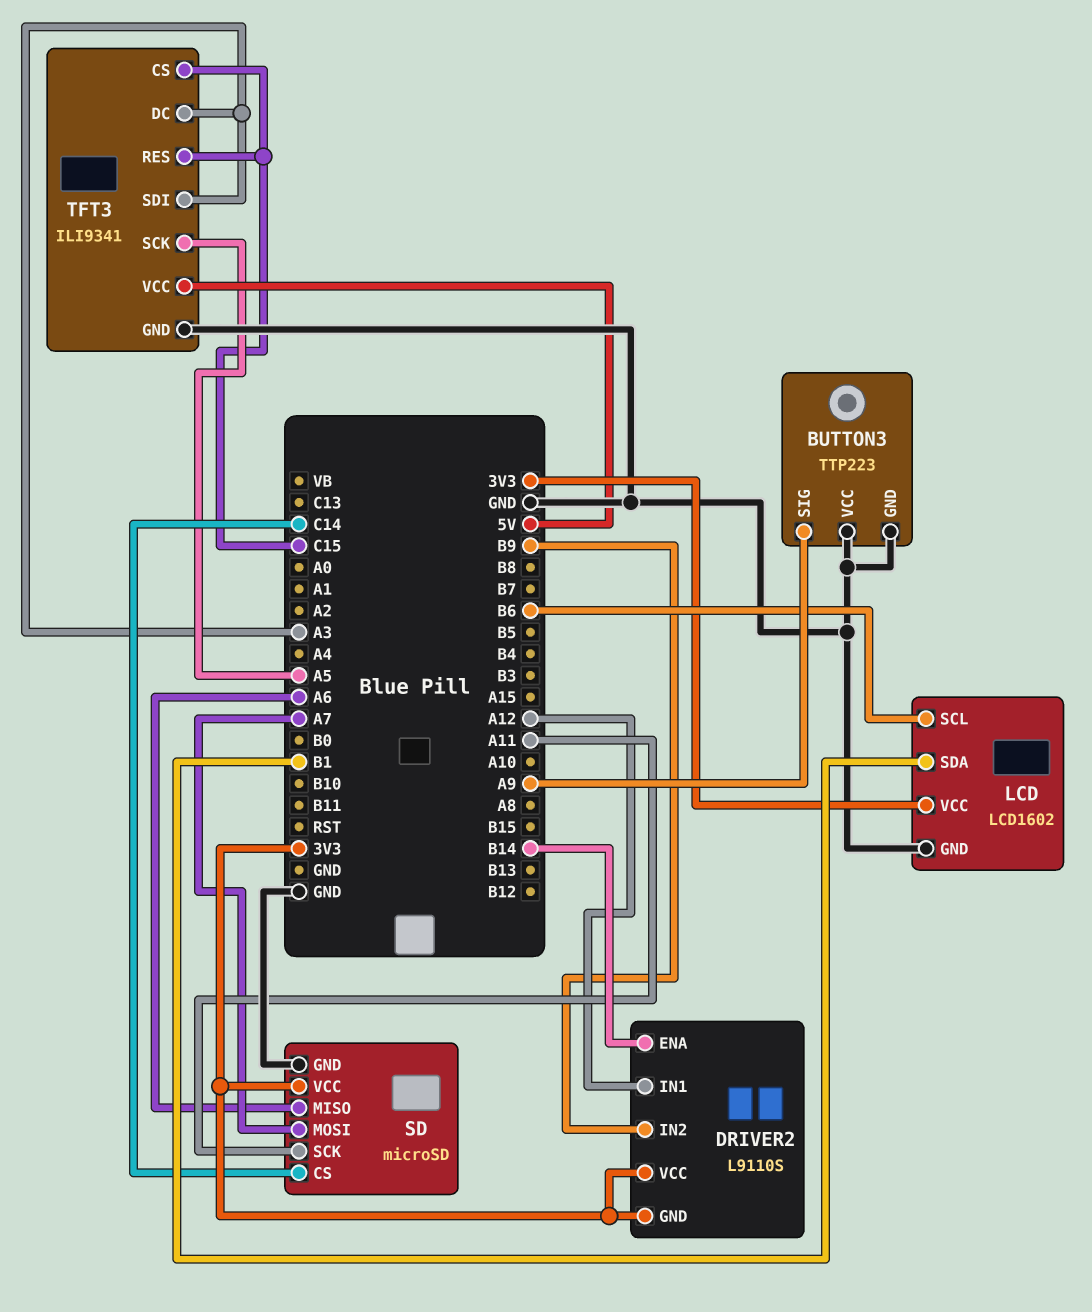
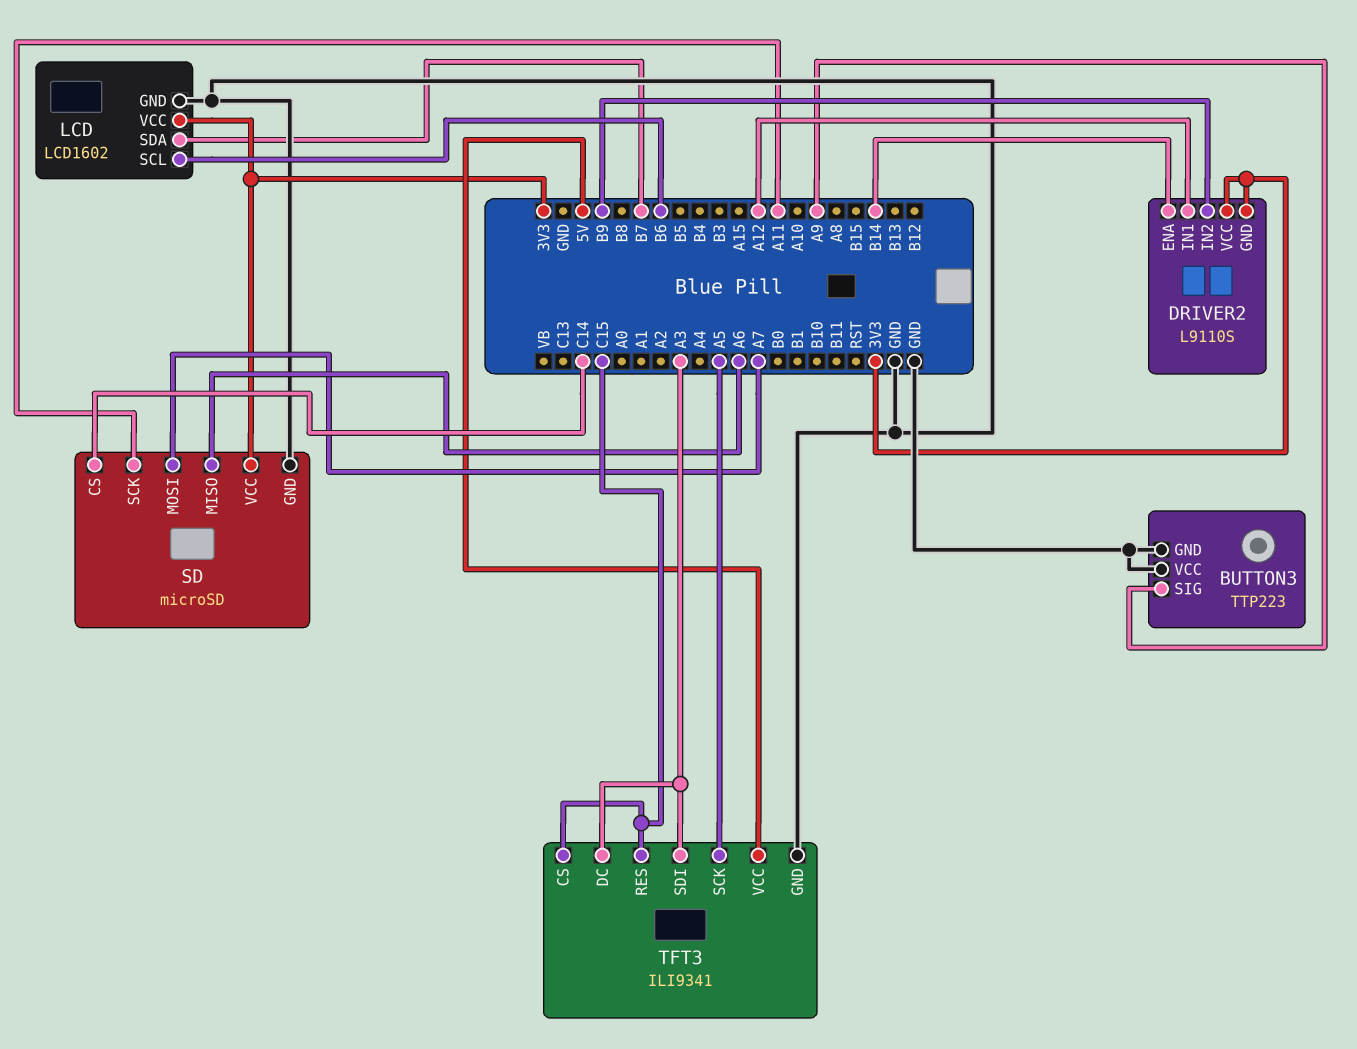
LCD pin SDA: B1 -> B7

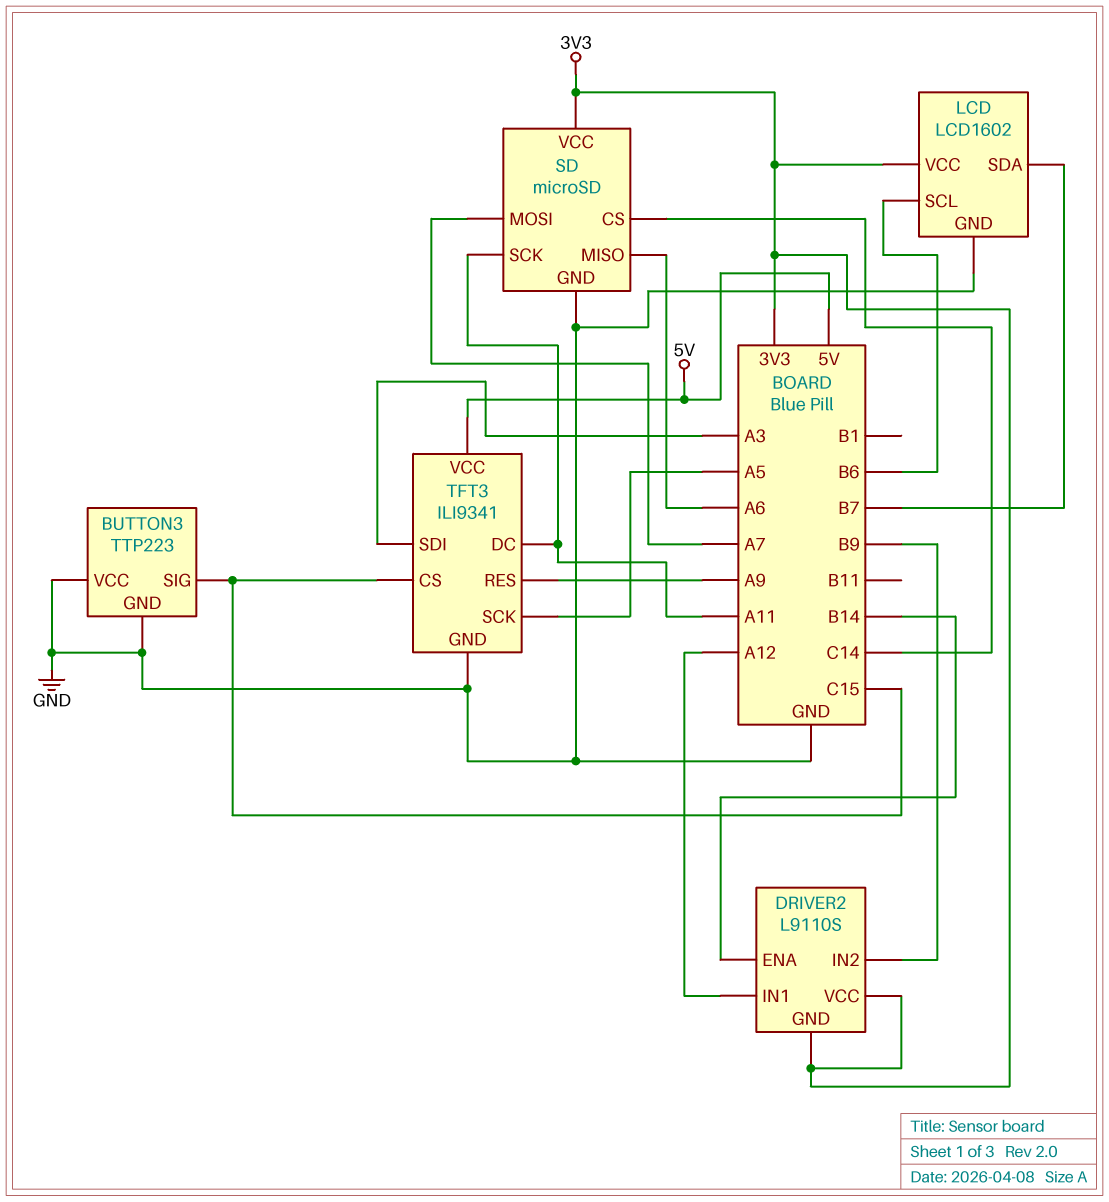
BUTTON3 pin SIG: A9 -> C15
TFT3 pin DC: A3 -> A11
TFT3 pin RES: C15 -> A9

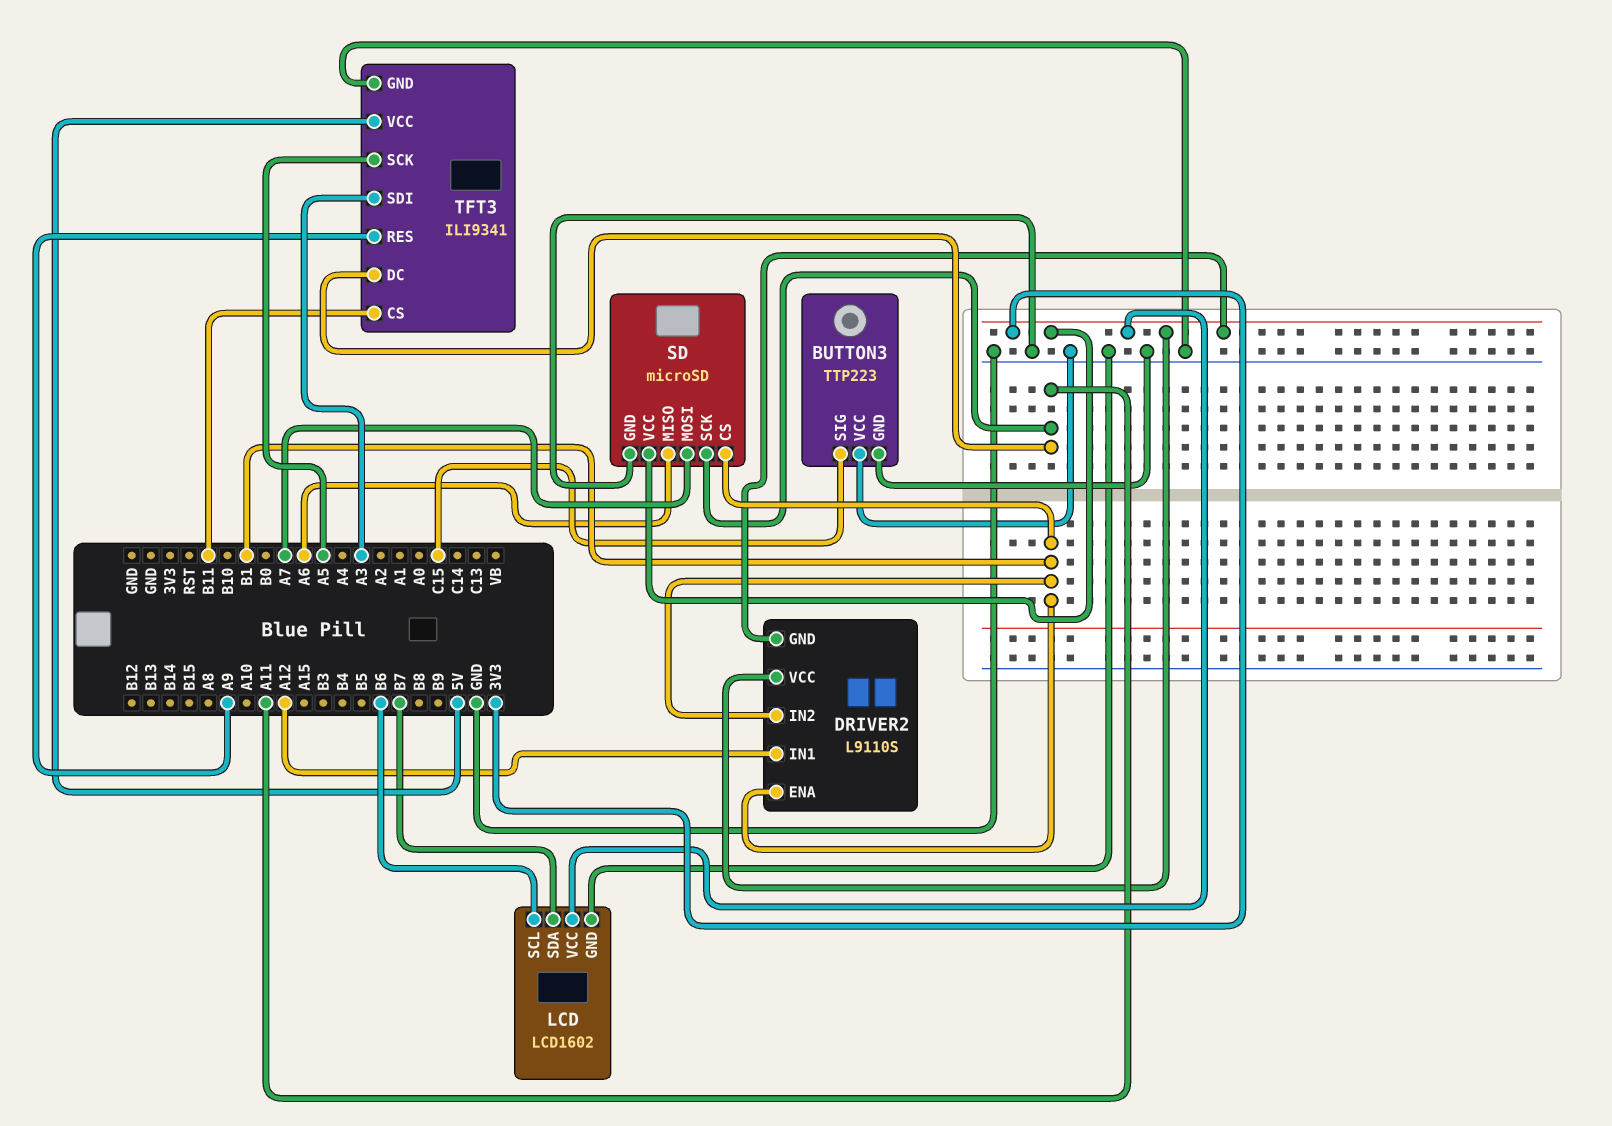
DRIVER2 pin ENA: B14 -> B1
DRIVER2 pin IN2: B9 -> B1
SD pin CS: C14 -> B1
TFT3 pin CS: C15 -> B11

